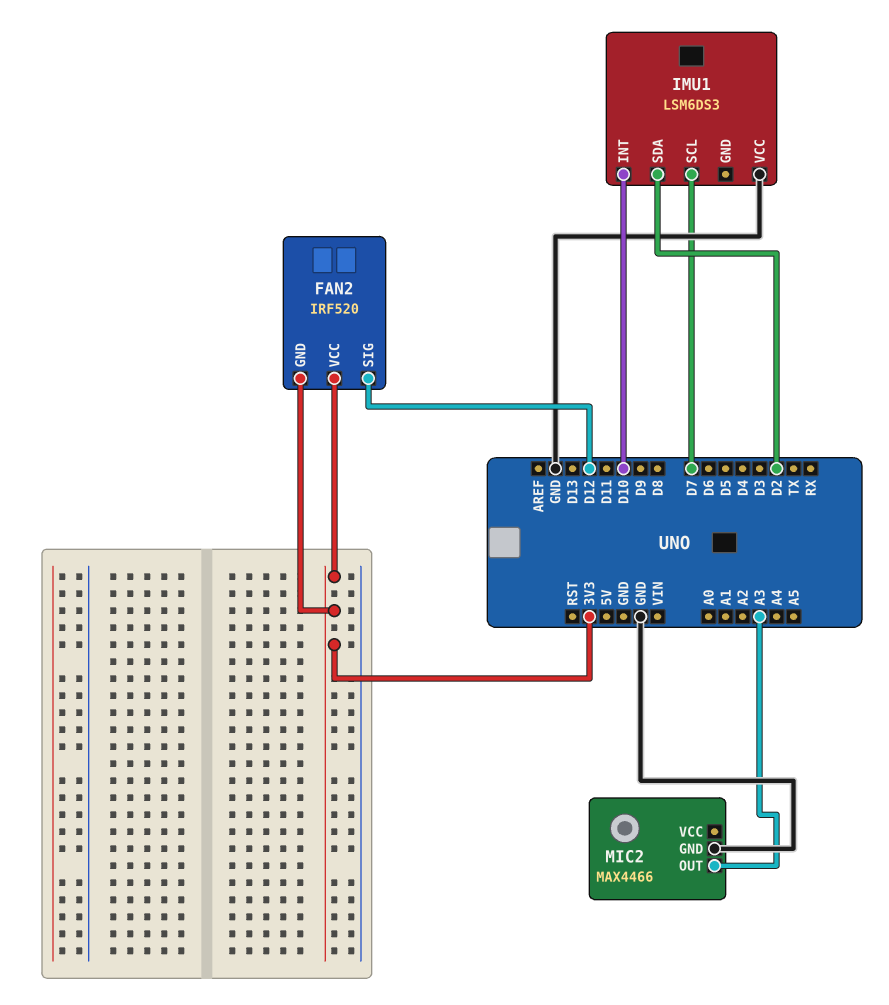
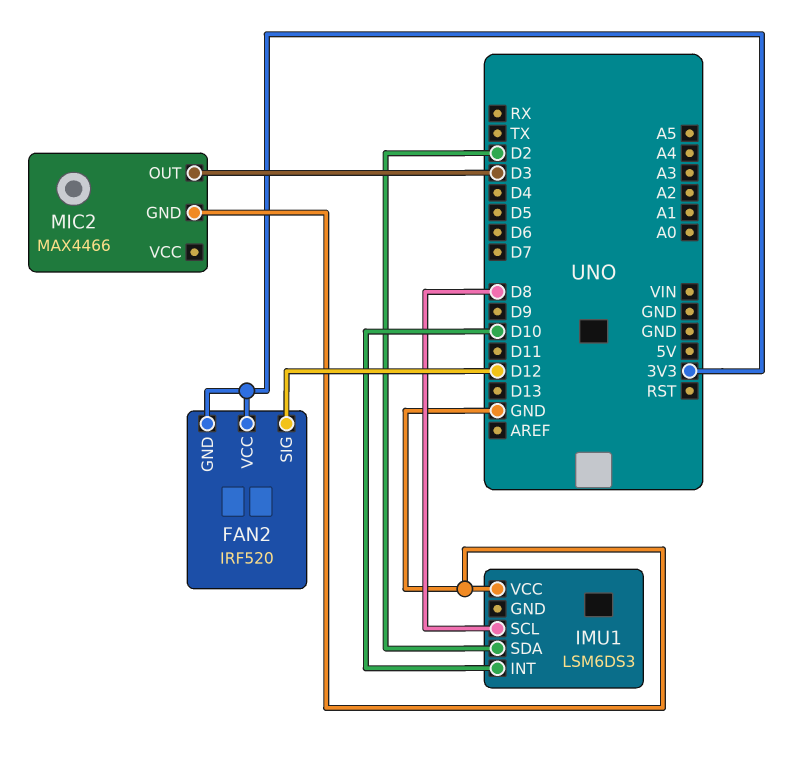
IMU1 pin SCL: D7 -> D8
MIC2 pin OUT: A3 -> D3

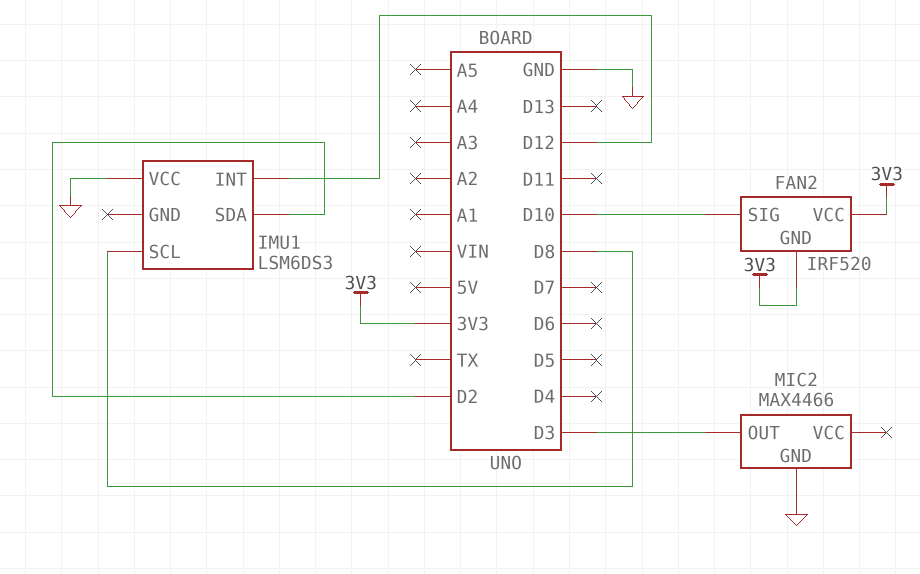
FAN2 pin SIG: D12 -> D10
IMU1 pin INT: D10 -> D12

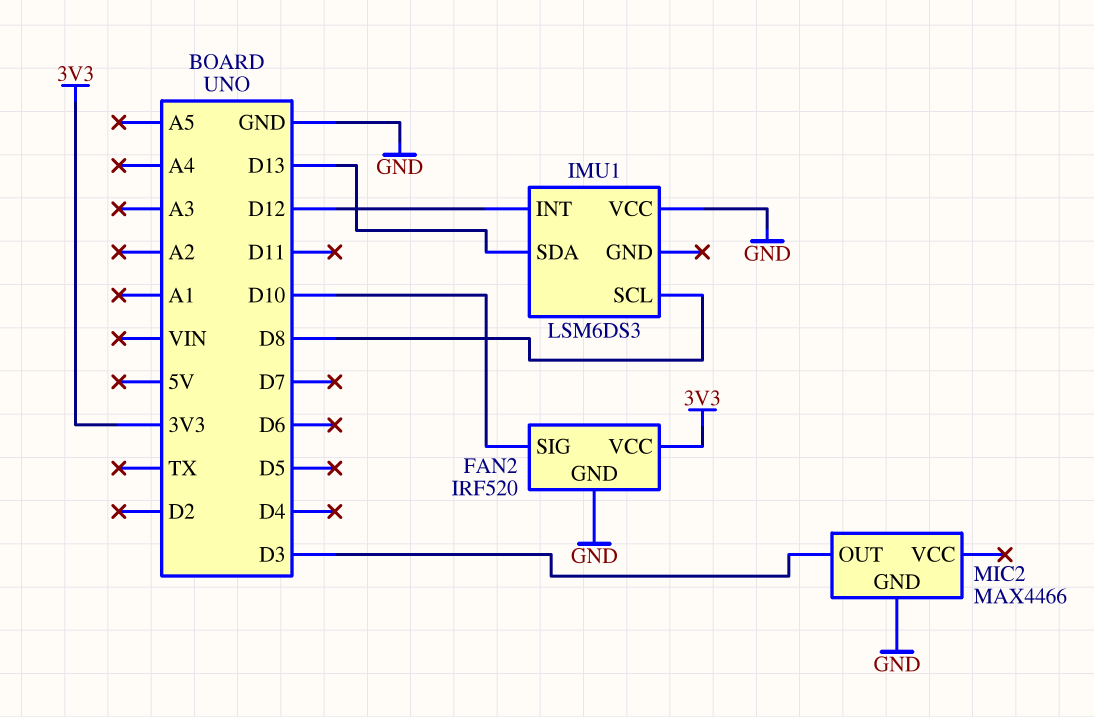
FAN2 pin GND: 3V3 -> GND
IMU1 pin SDA: D2 -> D13

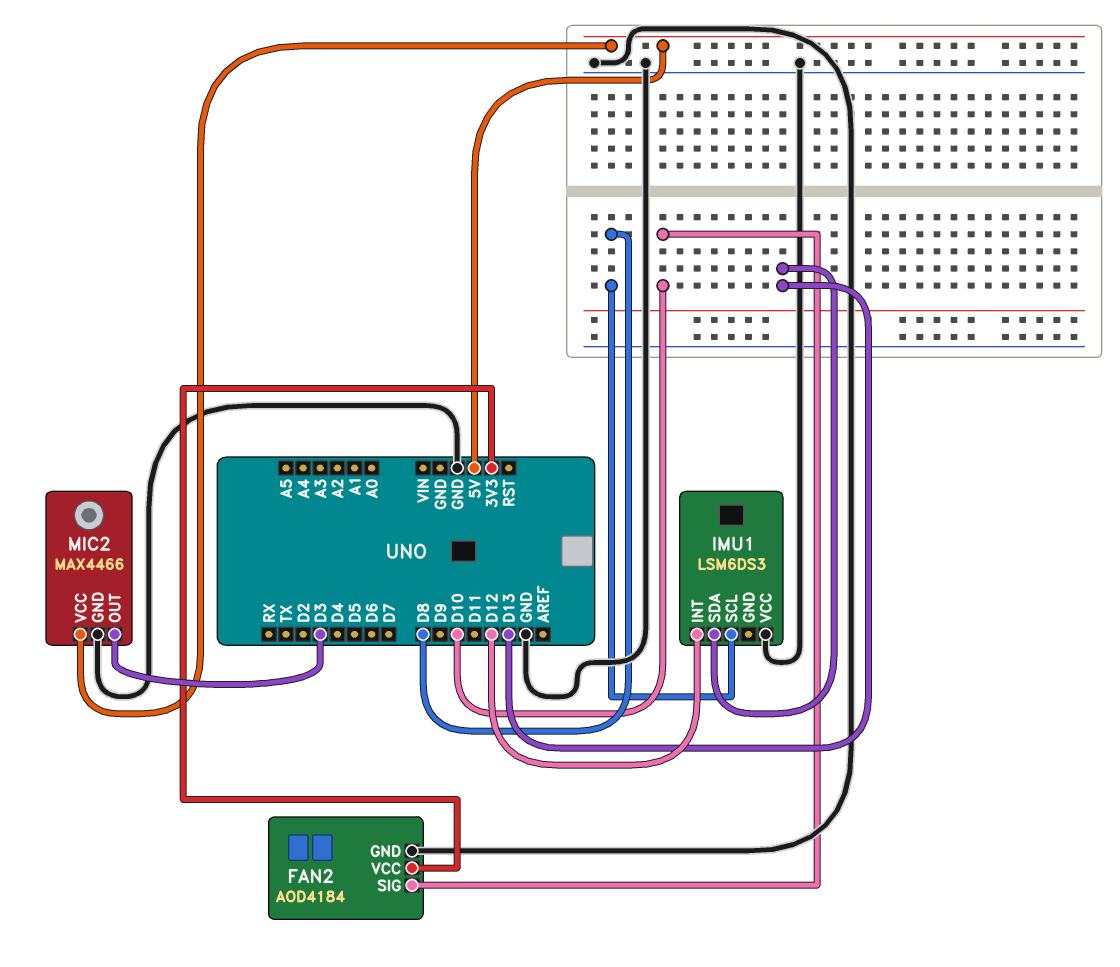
FAN2: IRF520 -> AOD4184
MIC2 pin VCC: none -> 5V

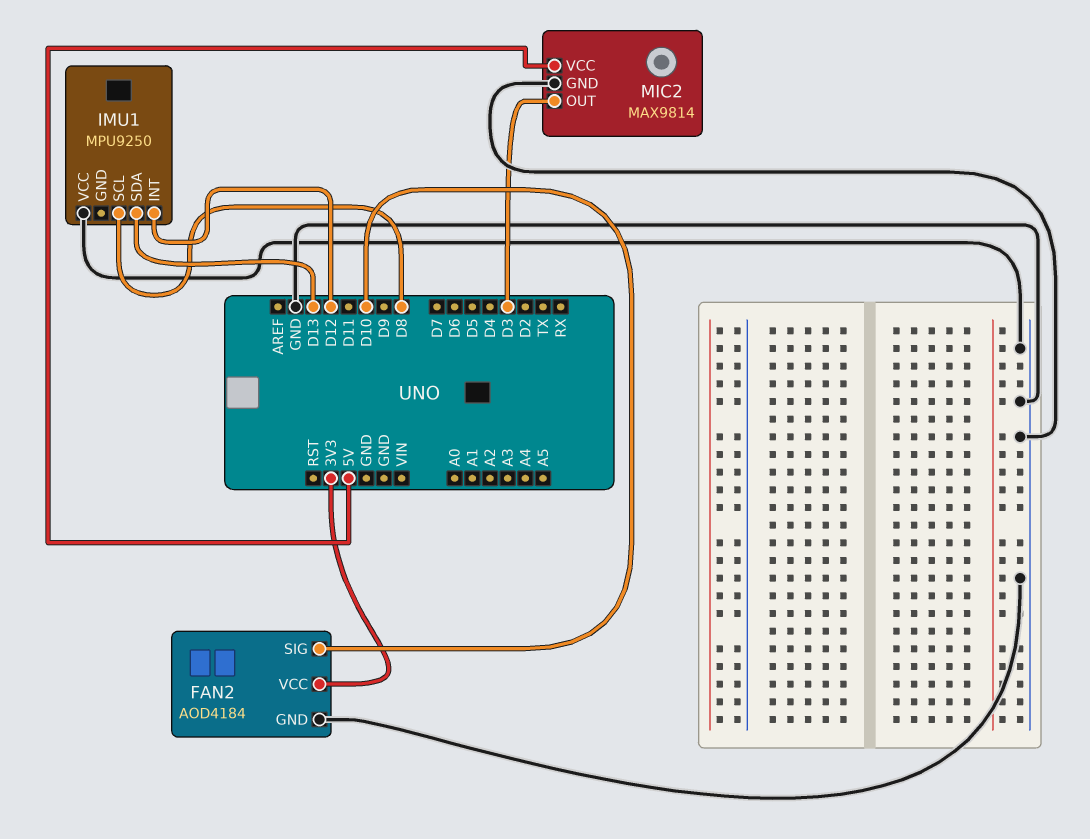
IMU1: LSM6DS3 -> MPU9250
MIC2: MAX4466 -> MAX9814

